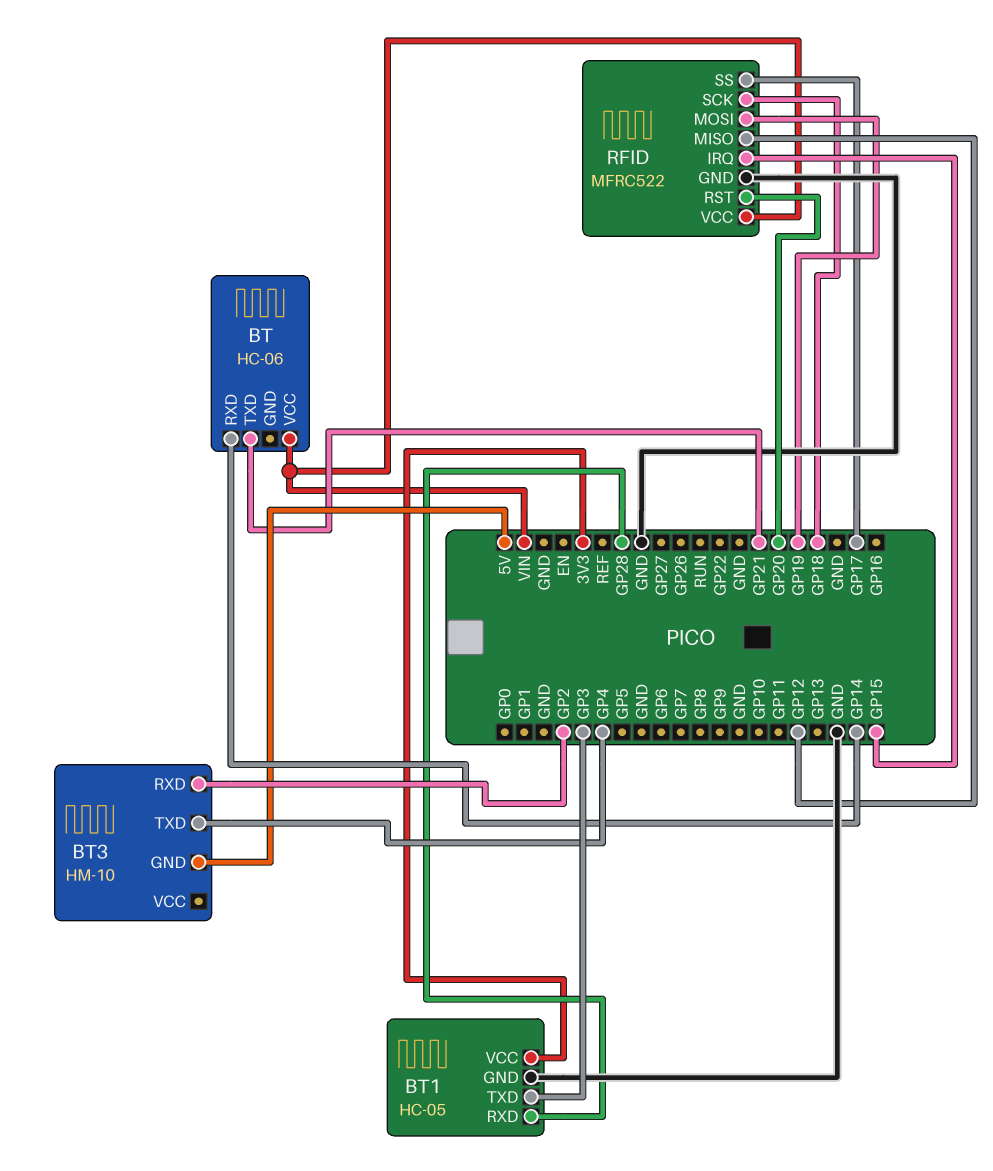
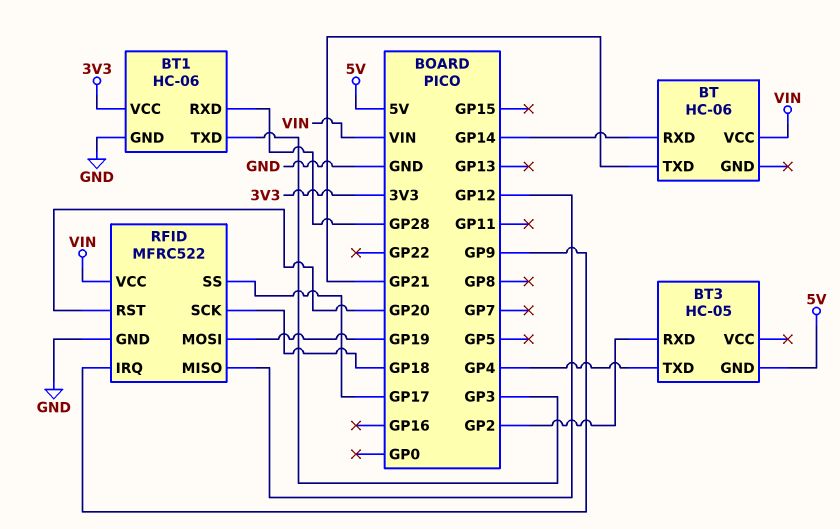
BT1: HC-05 -> HC-06
BT3: HM-10 -> HC-05
RFID pin IRQ: GP15 -> GP9

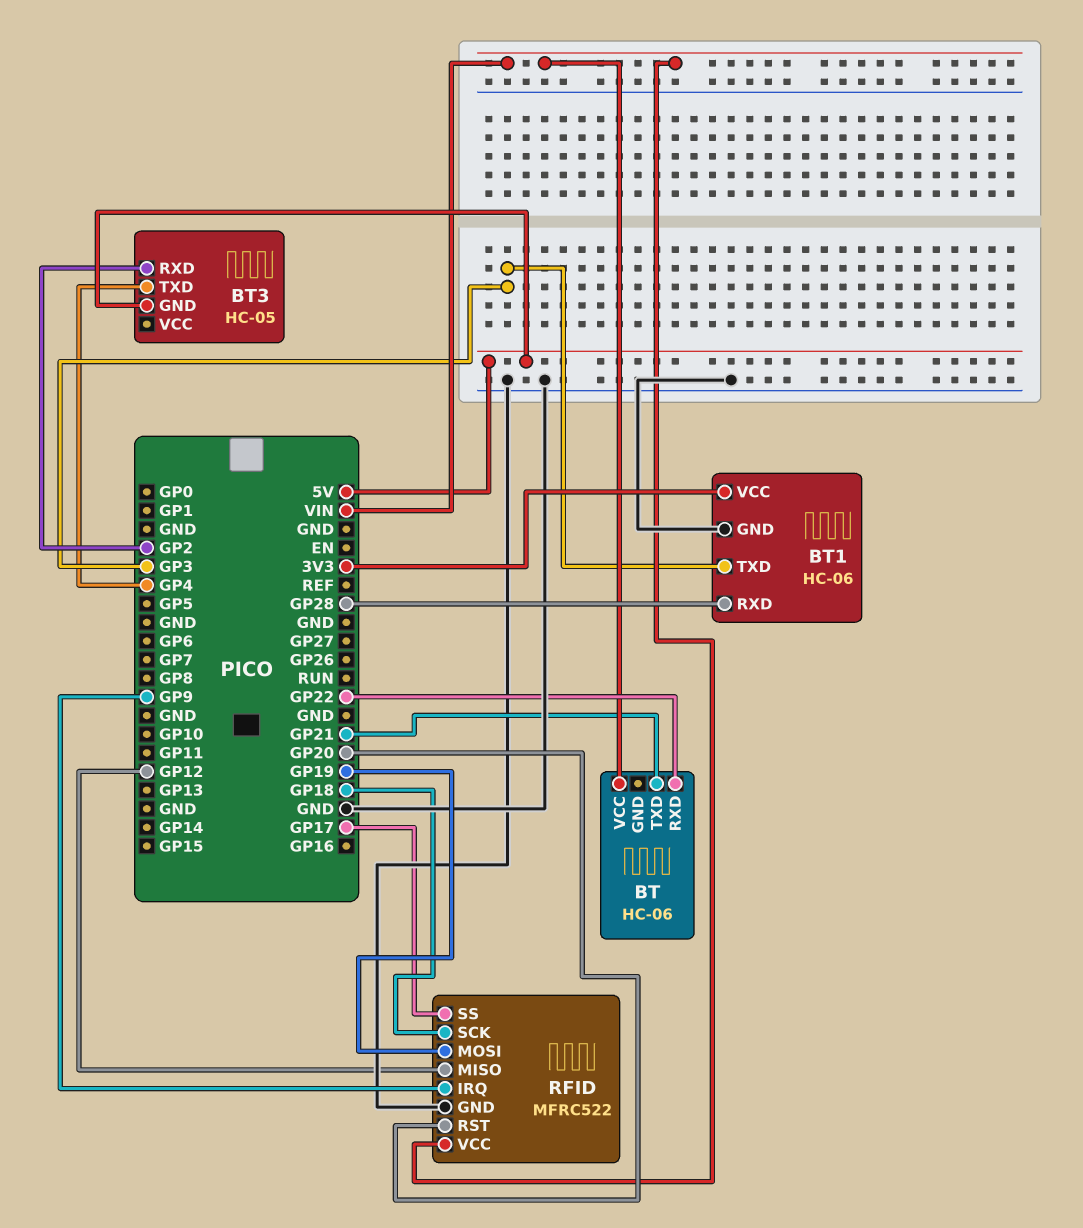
BT pin RXD: GP14 -> GP22

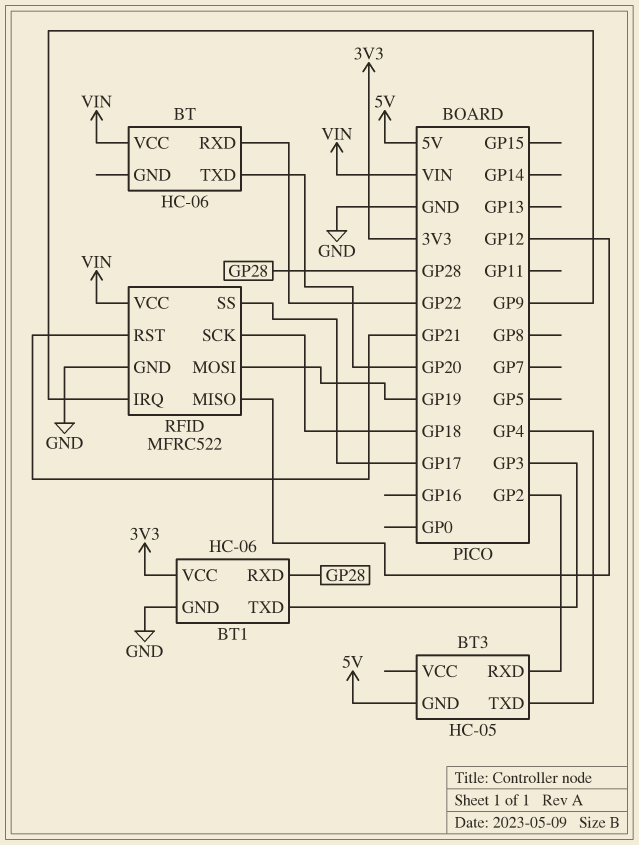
BT pin TXD: GP21 -> GP20
RFID pin RST: GP20 -> GP21

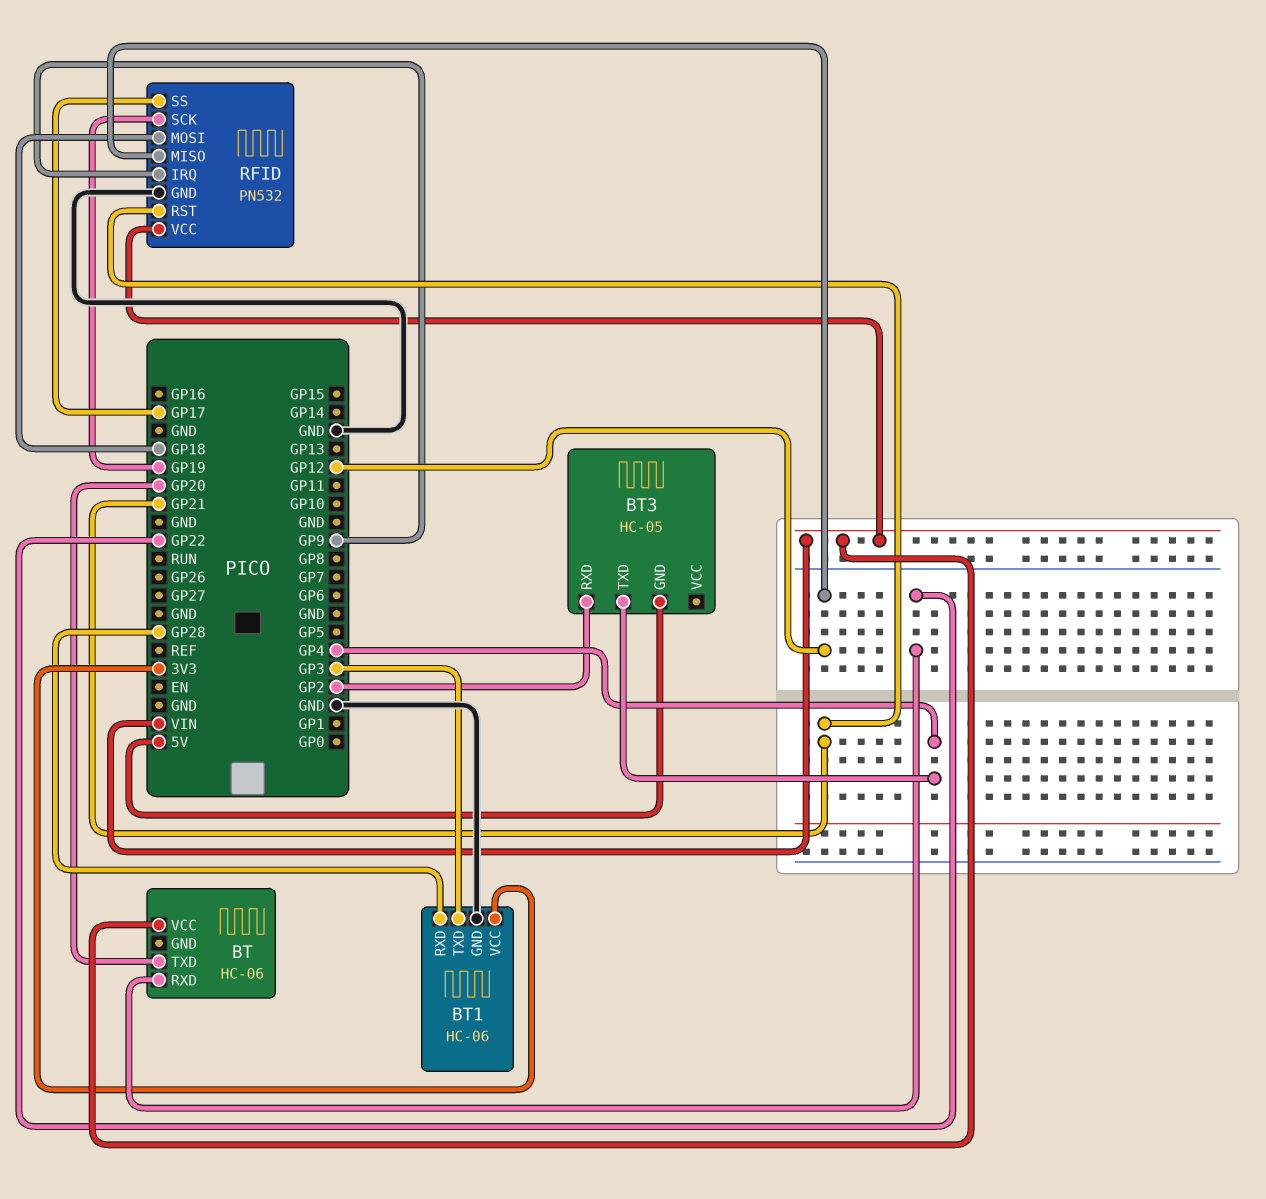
RFID: MFRC522 -> PN532
RFID pin MOSI: GP19 -> GP18
RFID pin SCK: GP18 -> GP19

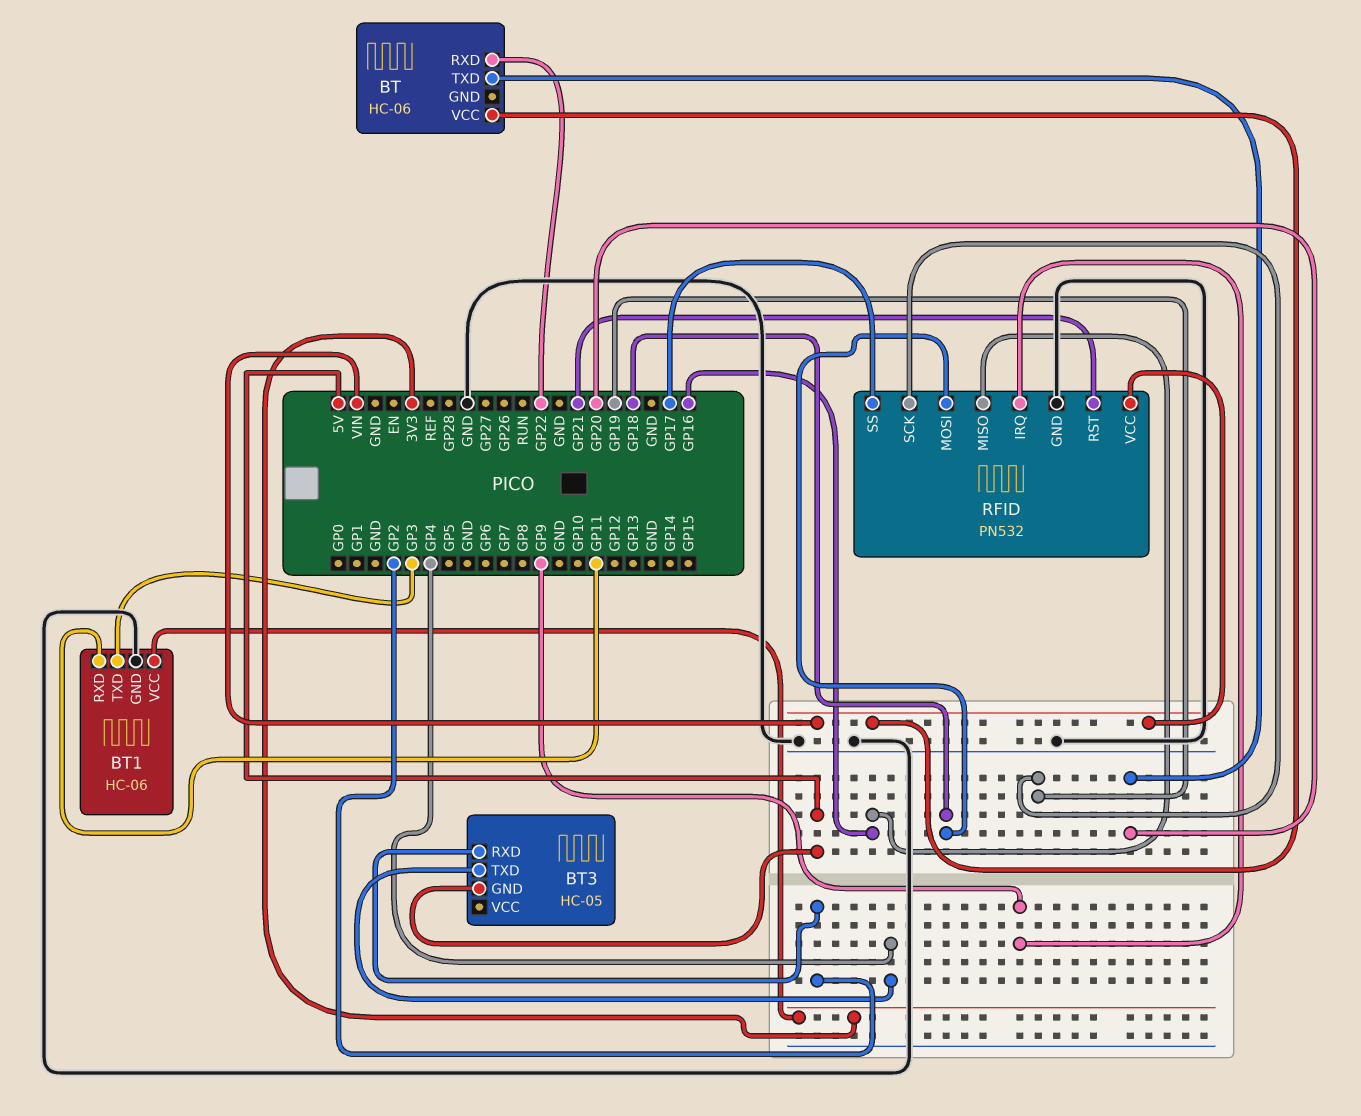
BT1 pin RXD: GP28 -> GP11
RFID pin MISO: GP12 -> GP16

